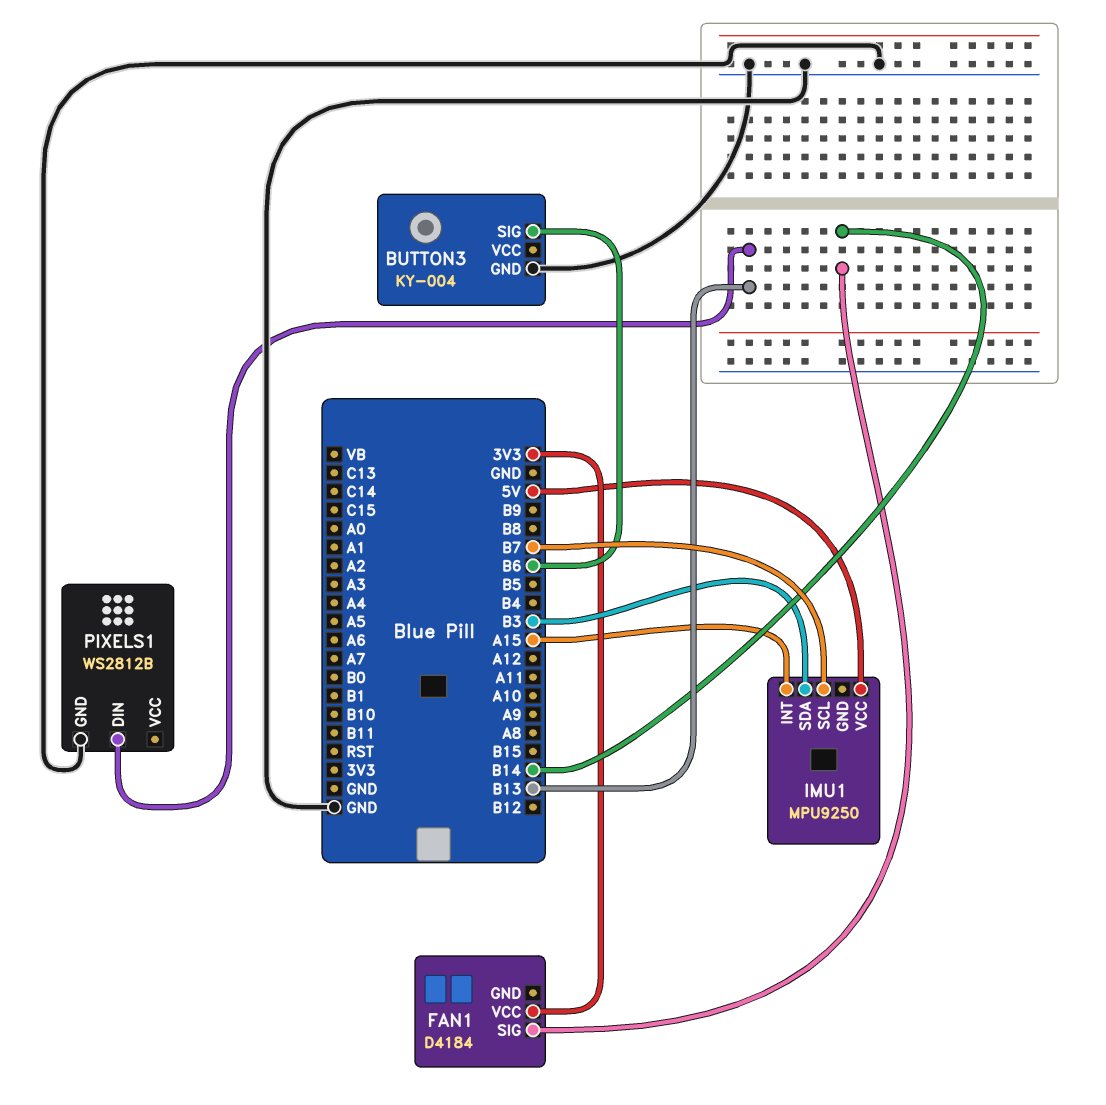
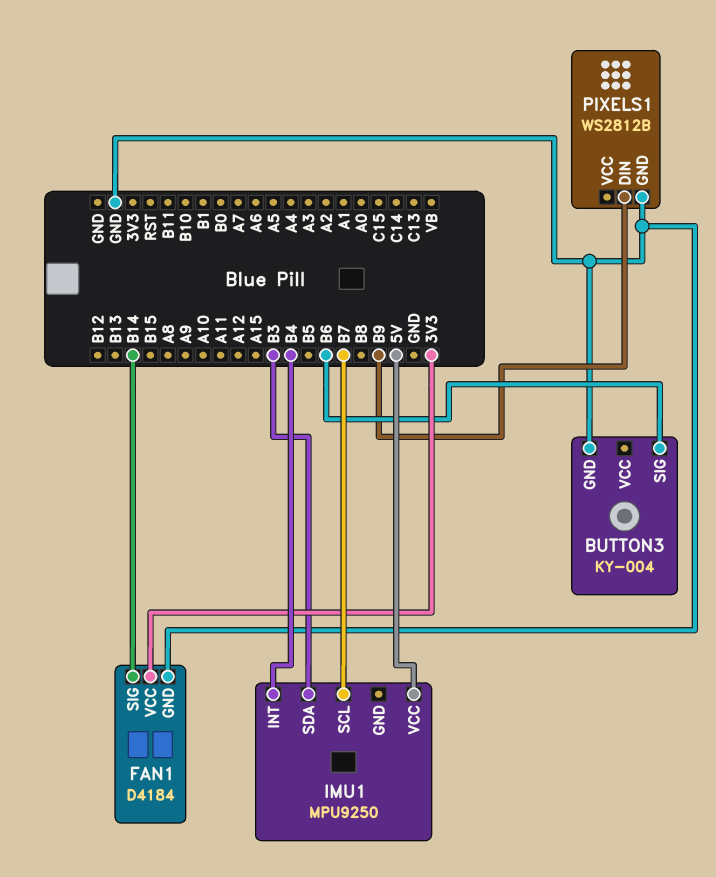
FAN1 pin GND: none -> GND
IMU1 pin INT: A15 -> B4
PIXELS1 pin DIN: B13 -> B9

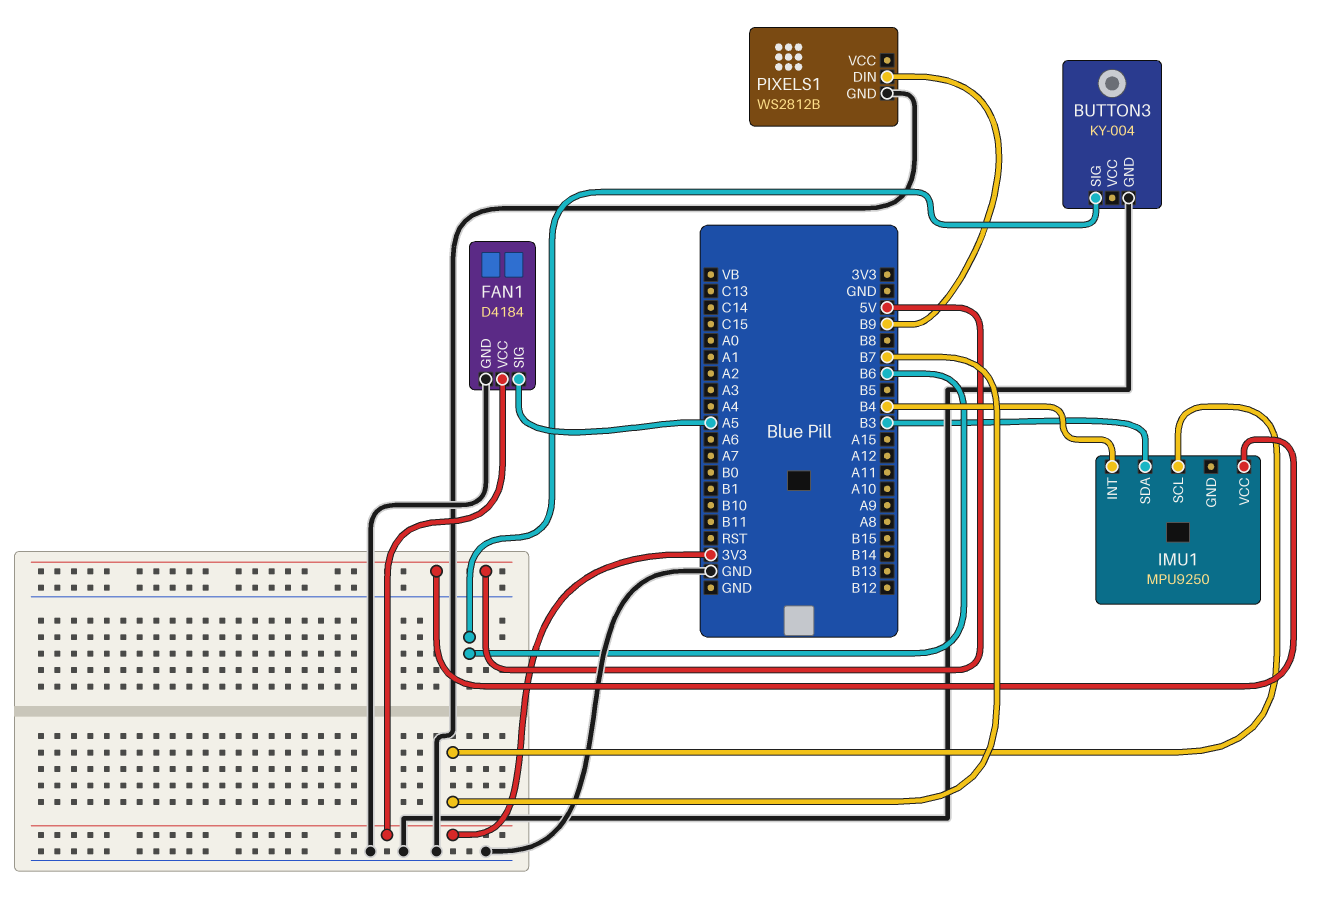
FAN1 pin SIG: B14 -> A5

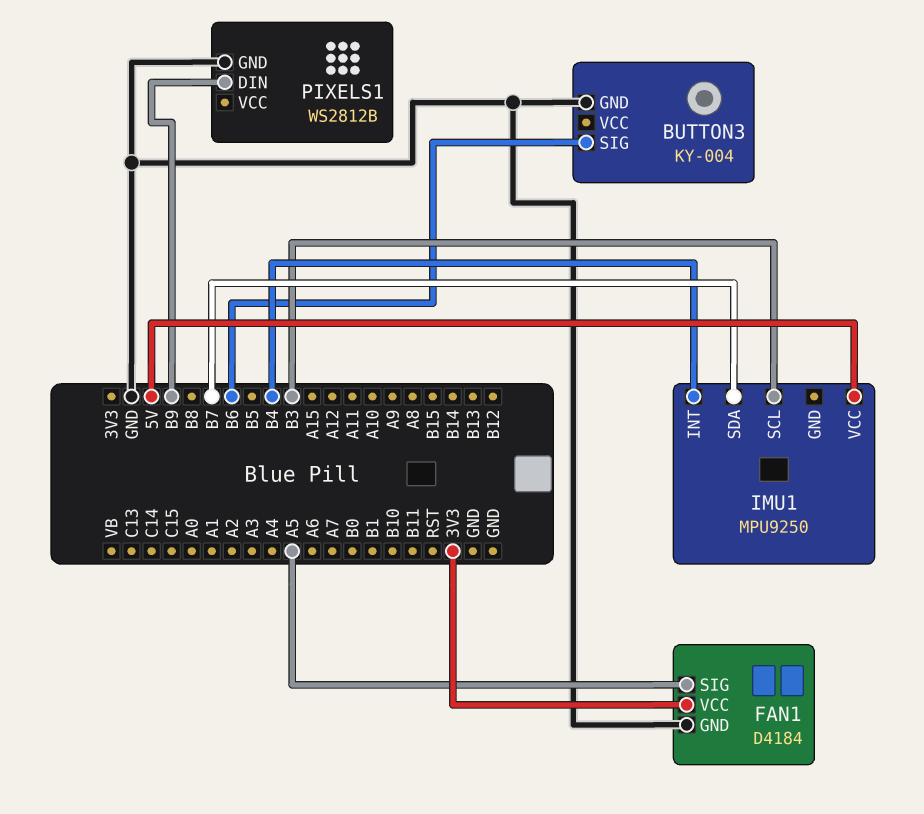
IMU1 pin SCL: B7 -> B3
IMU1 pin SDA: B3 -> B7

